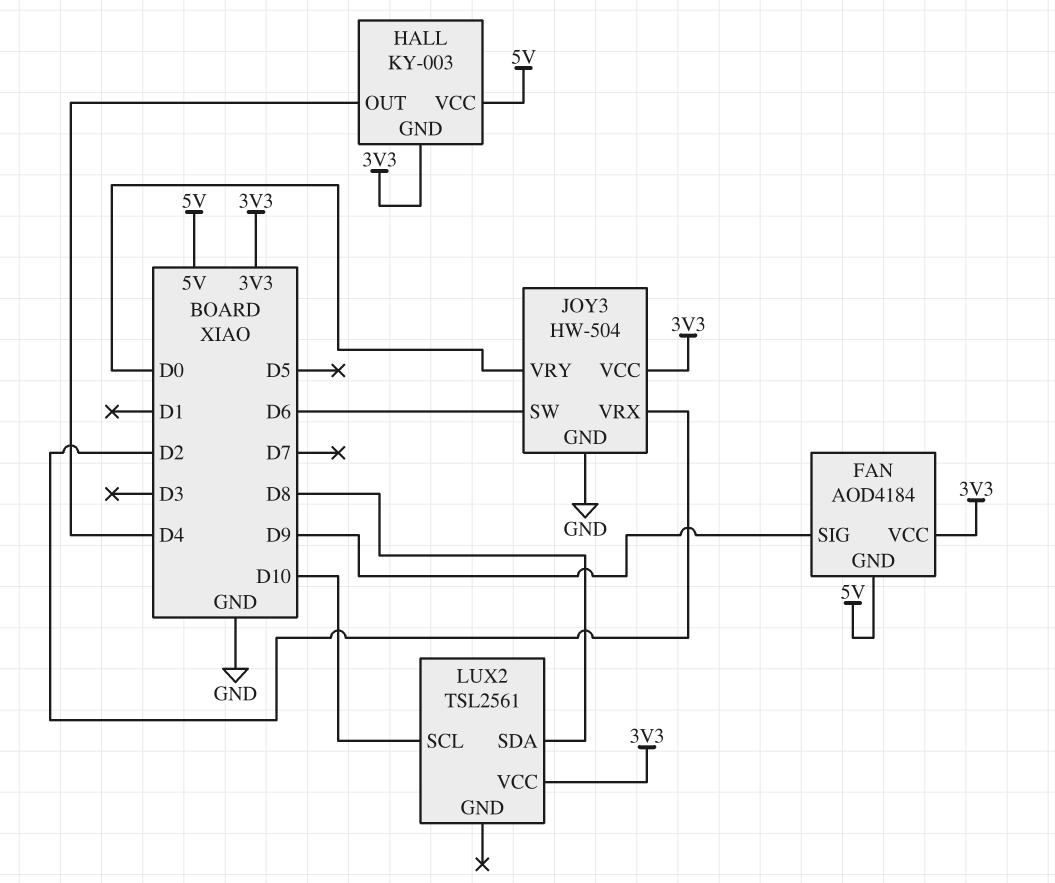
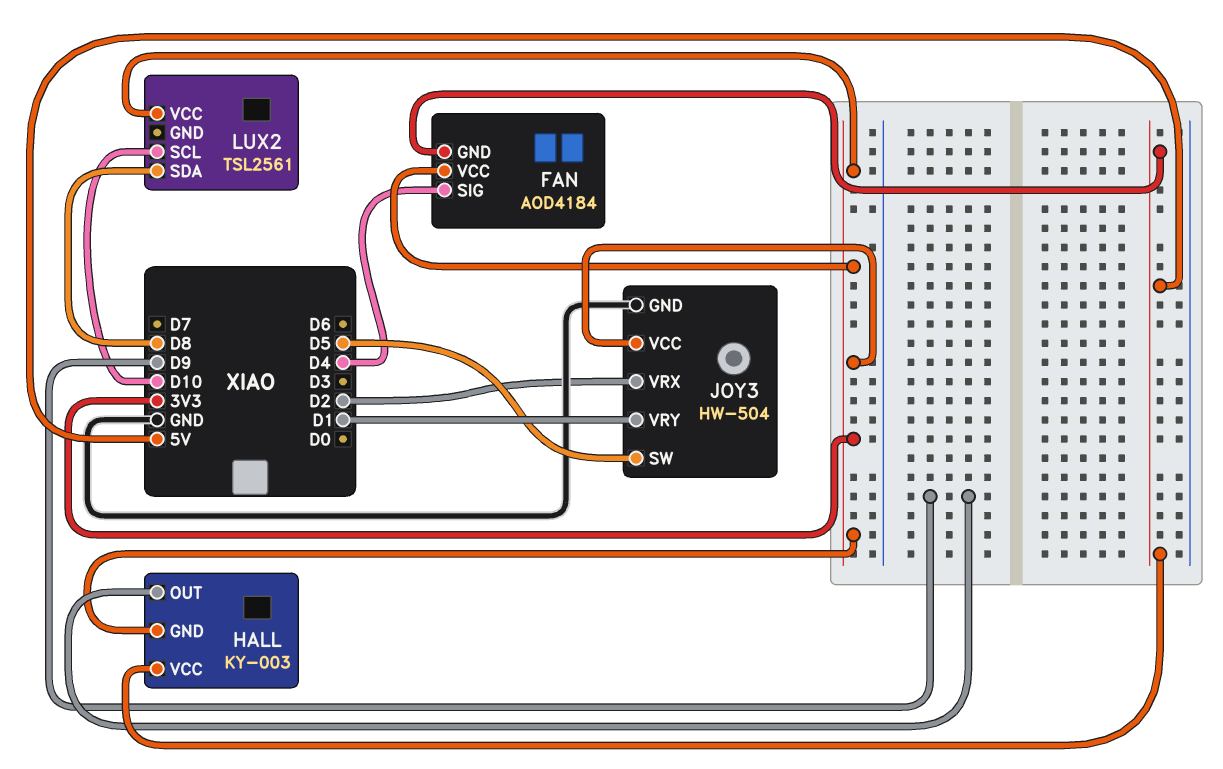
FAN pin SIG: D9 -> D4
HALL pin OUT: D4 -> D9
JOY3 pin SW: D6 -> D5
JOY3 pin VRY: D0 -> D1

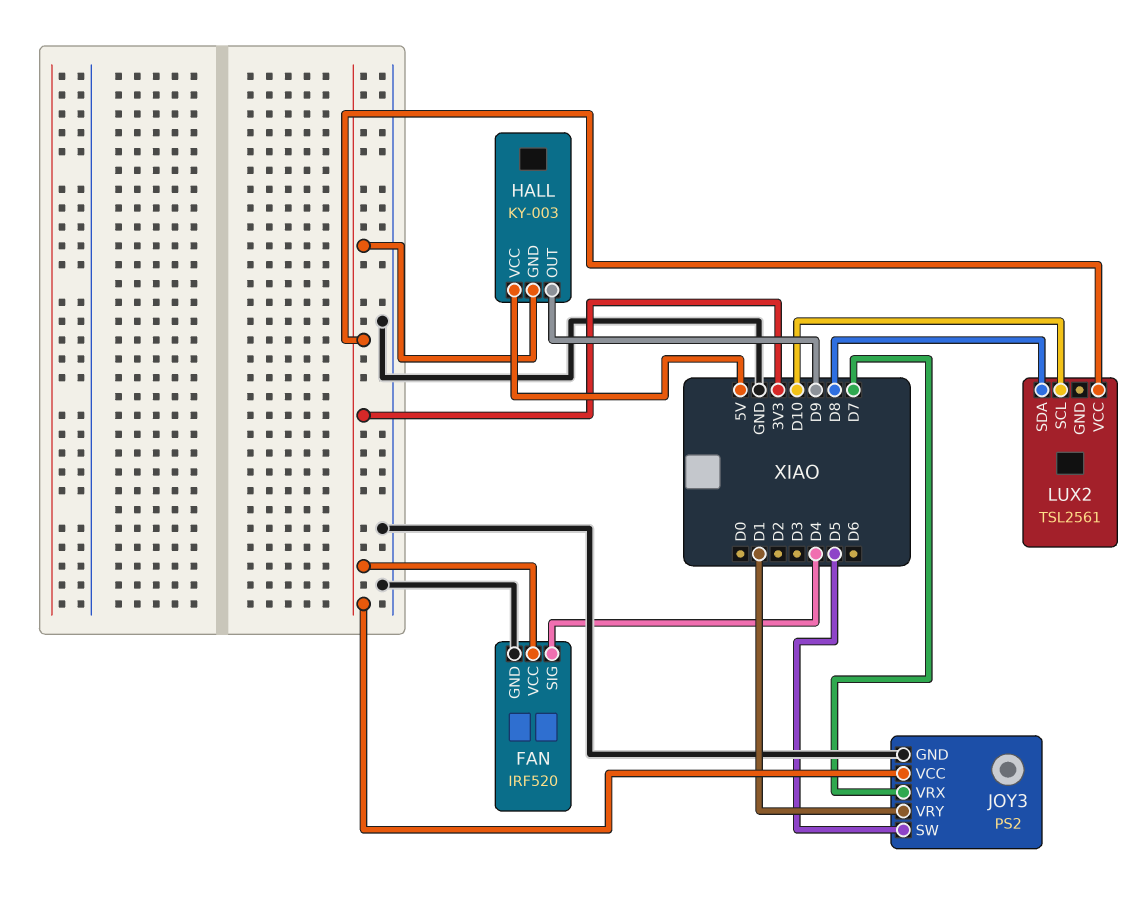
FAN: AOD4184 -> IRF520
FAN pin GND: 5V -> GND
JOY3: HW-504 -> PS2
JOY3 pin VRX: D2 -> D7

